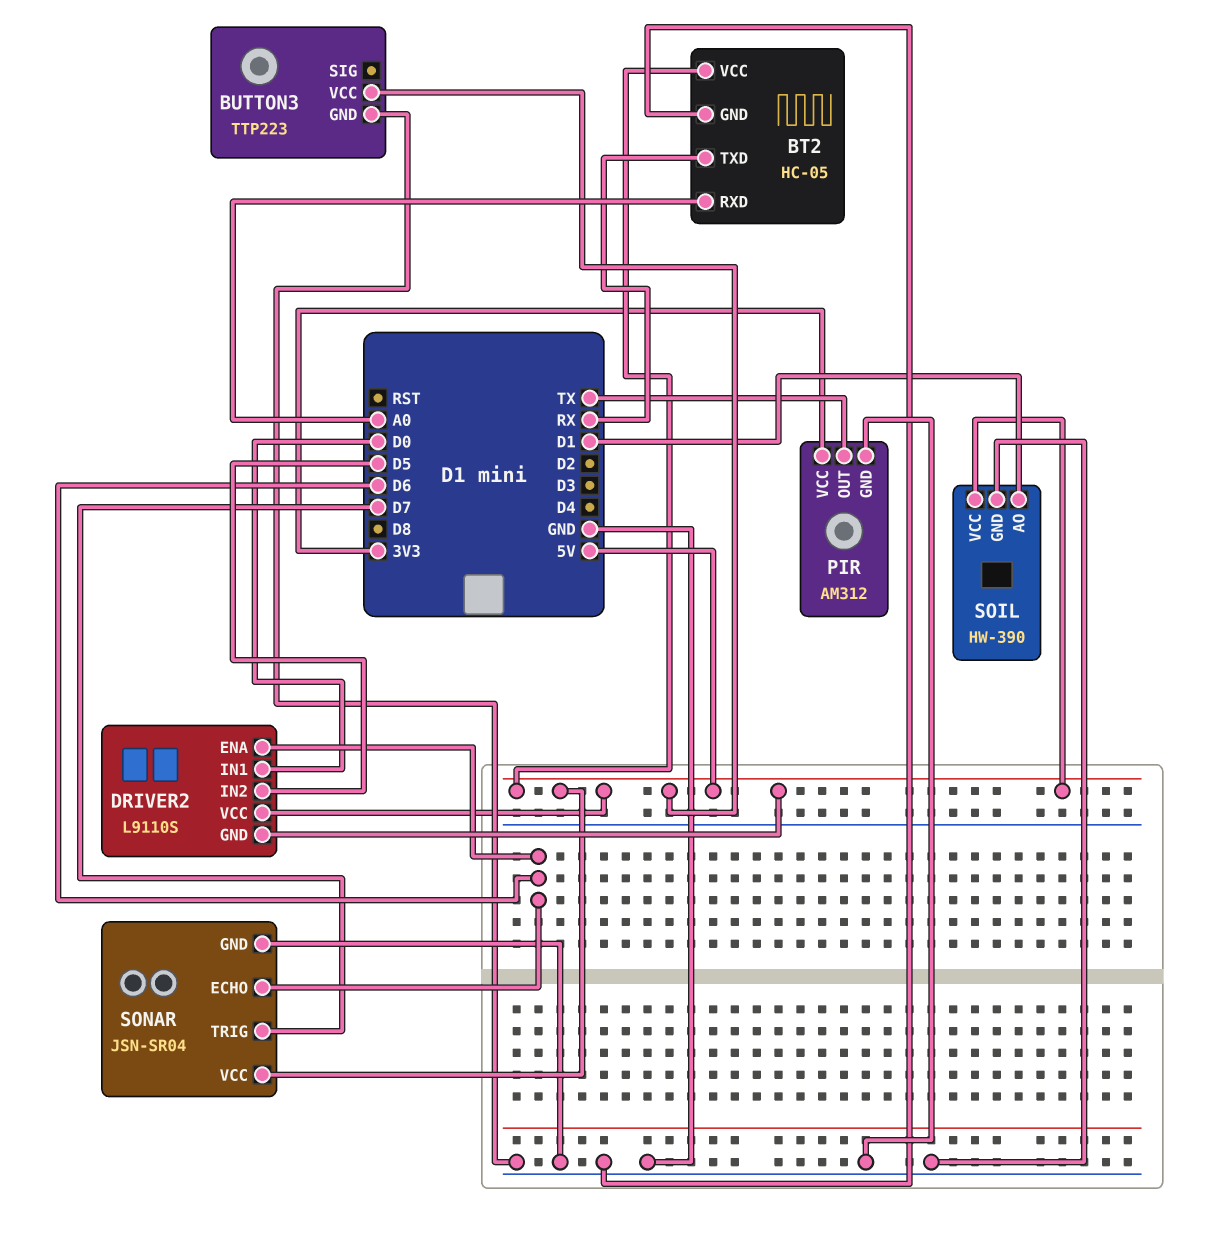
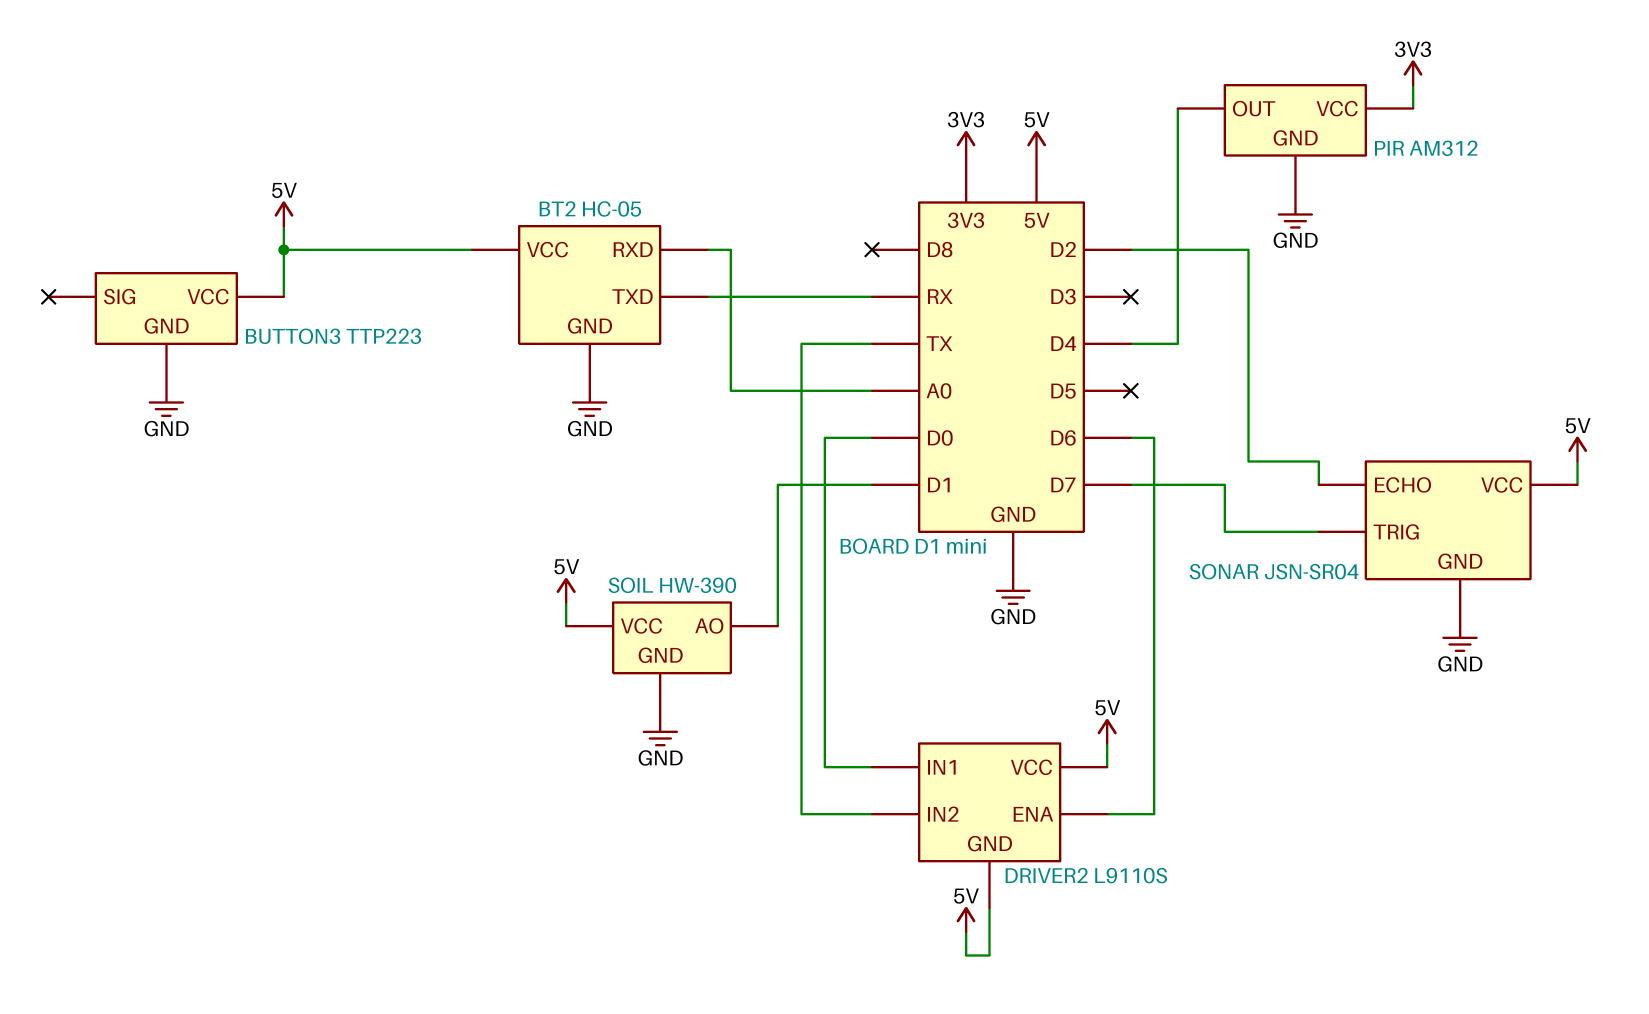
DRIVER2 pin IN2: D5 -> TX
PIR pin OUT: TX -> D4
SONAR pin ECHO: D6 -> D2

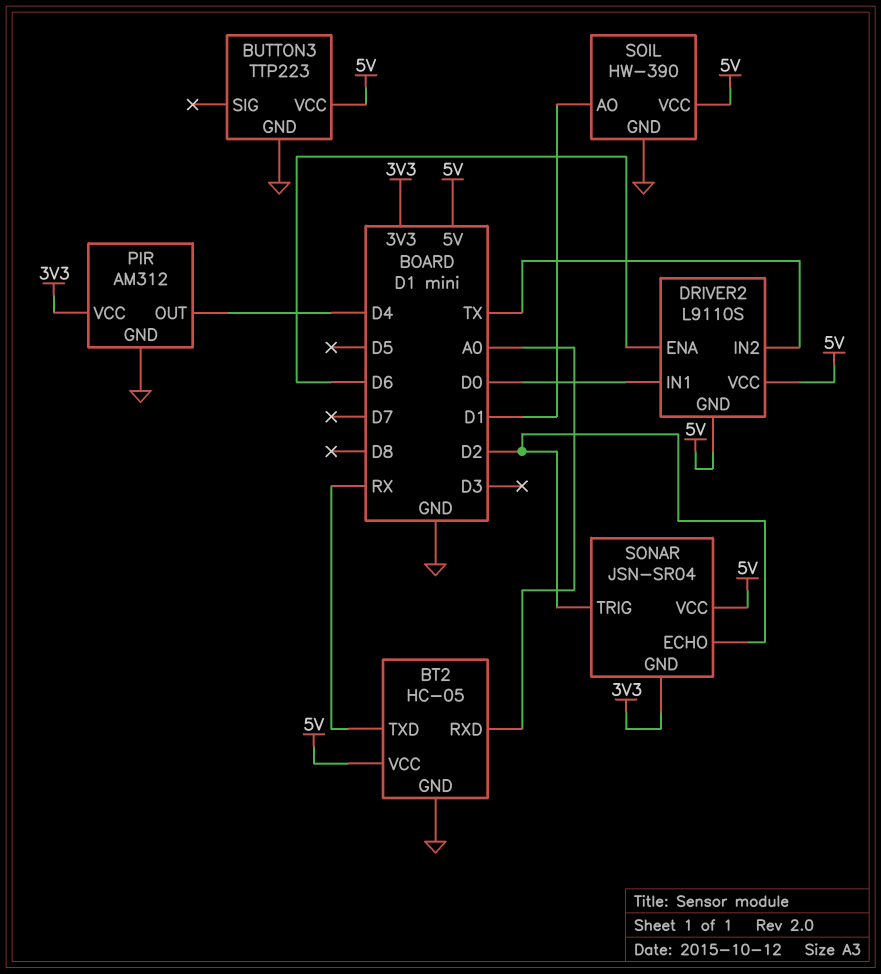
SONAR pin GND: GND -> 3V3
SONAR pin TRIG: D7 -> D2

